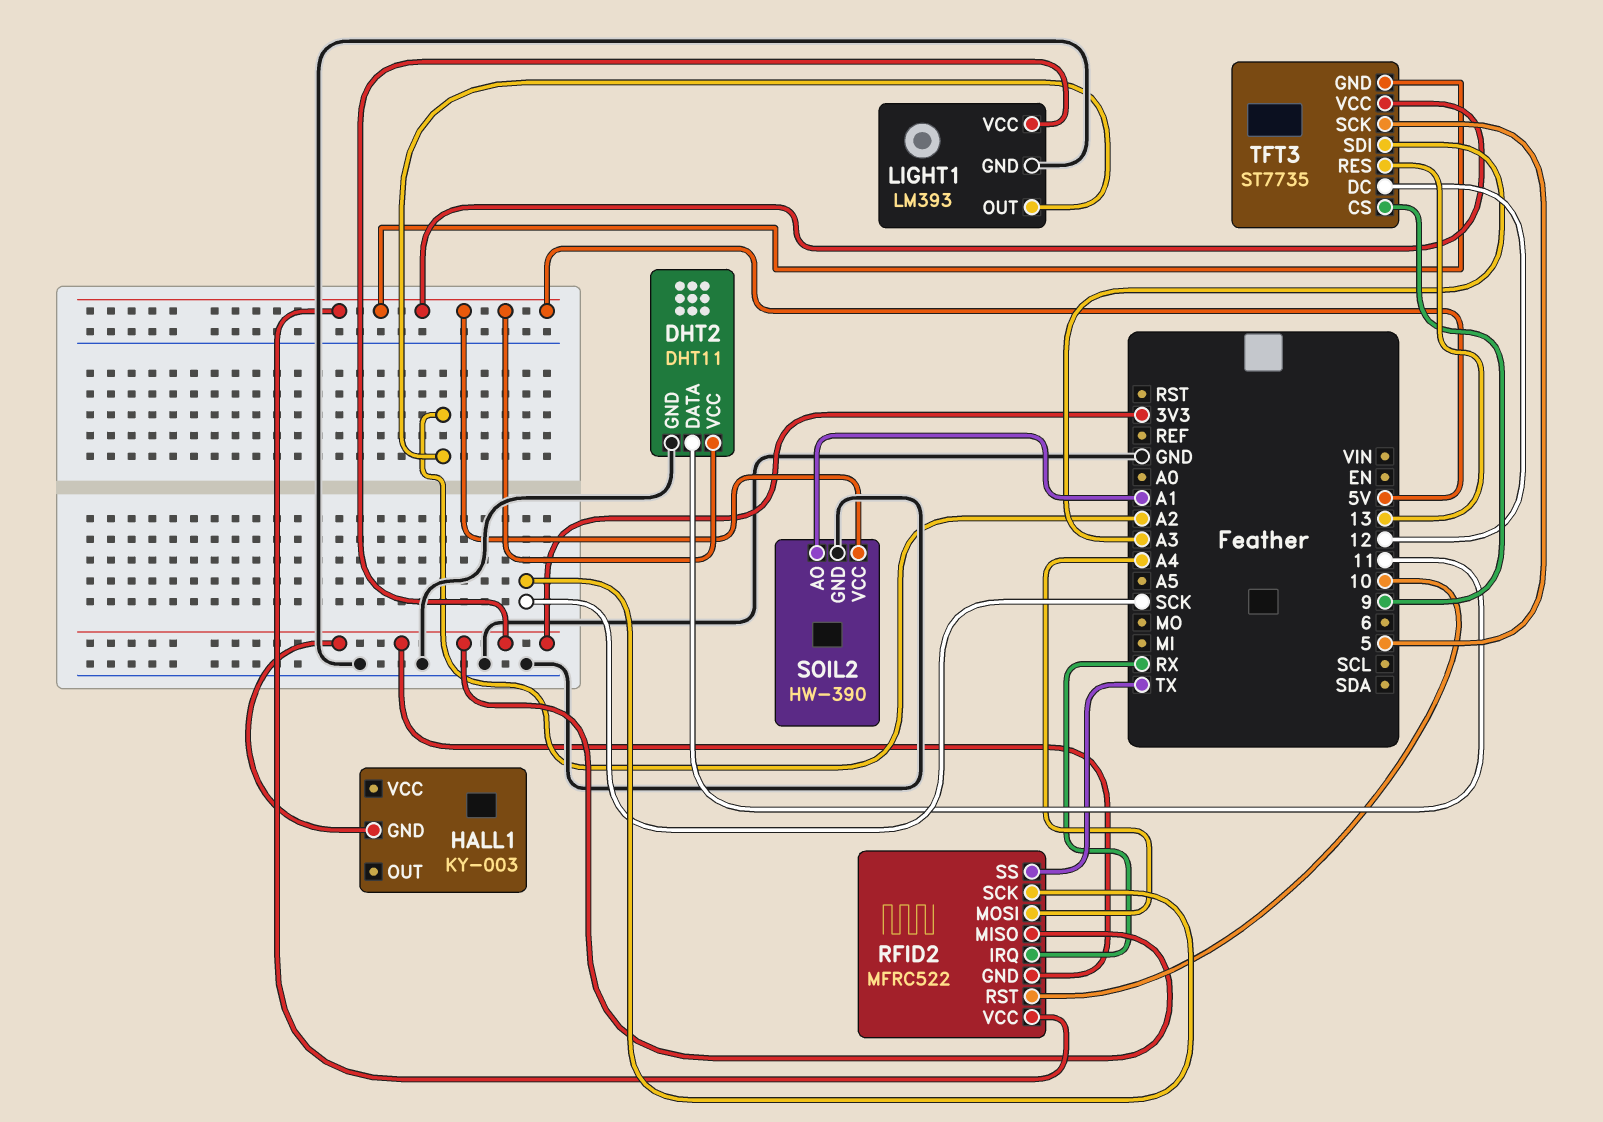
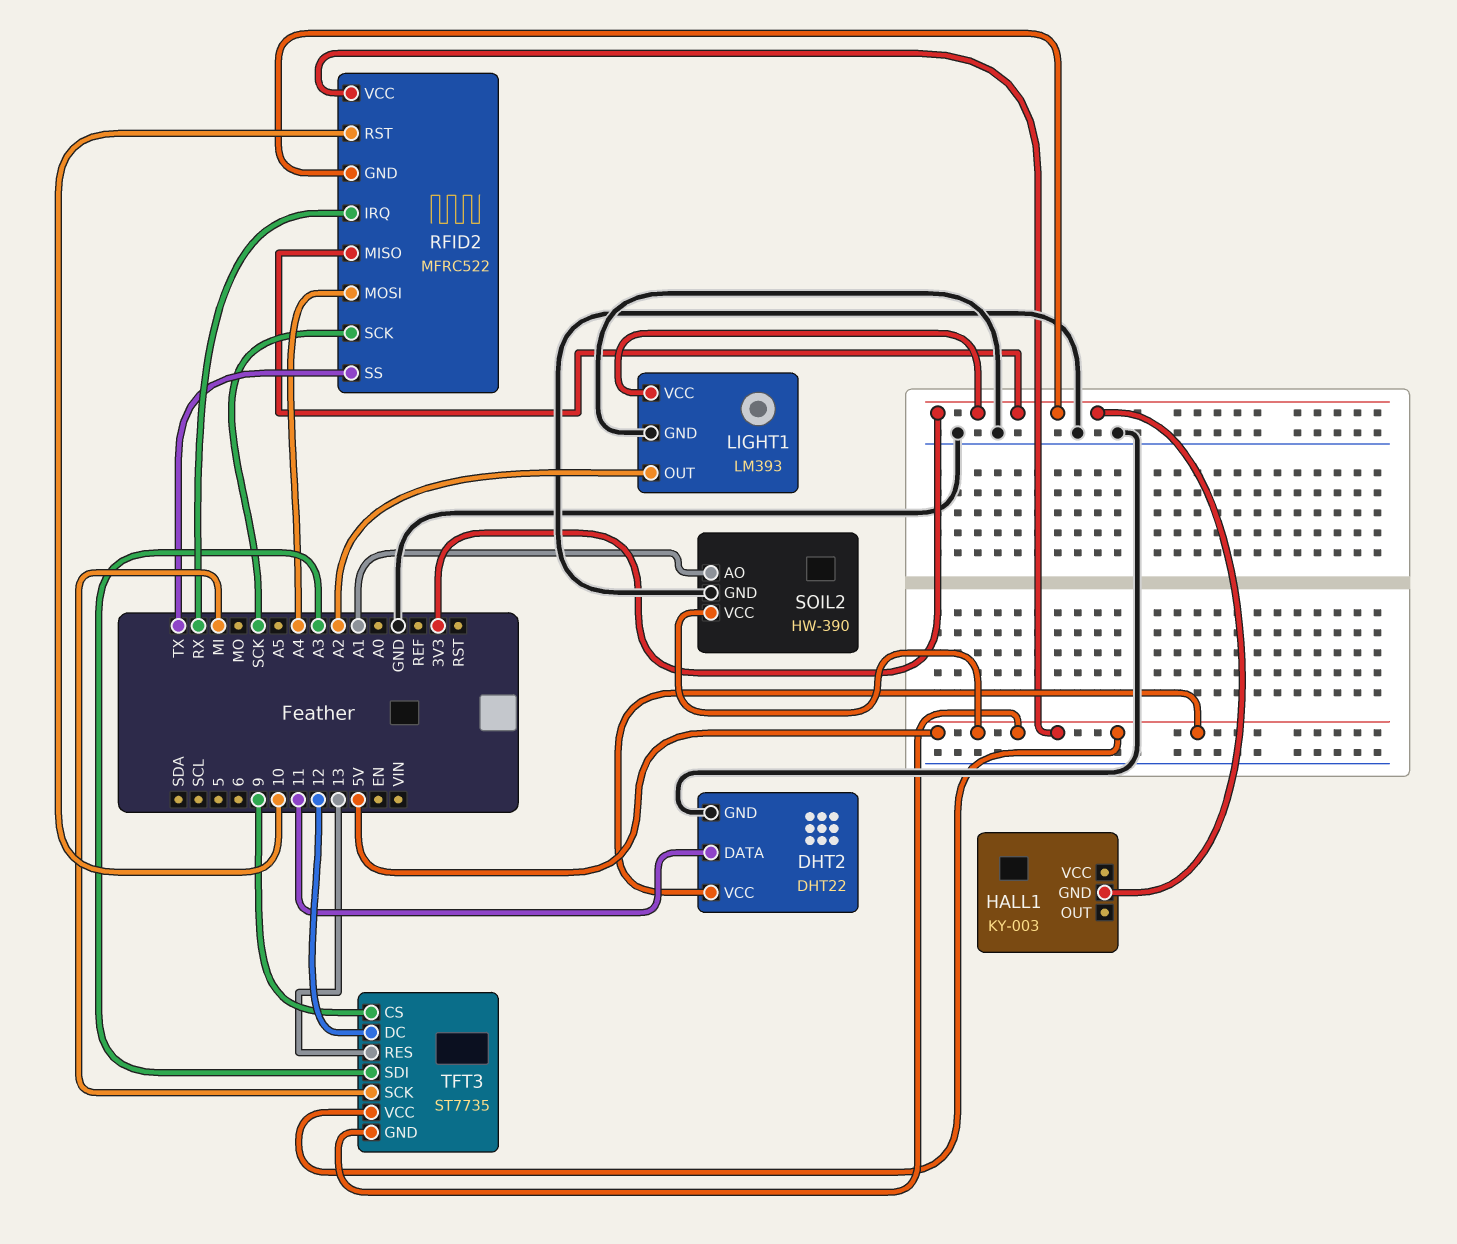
DHT2: DHT11 -> DHT22
TFT3 pin SCK: 5 -> MI

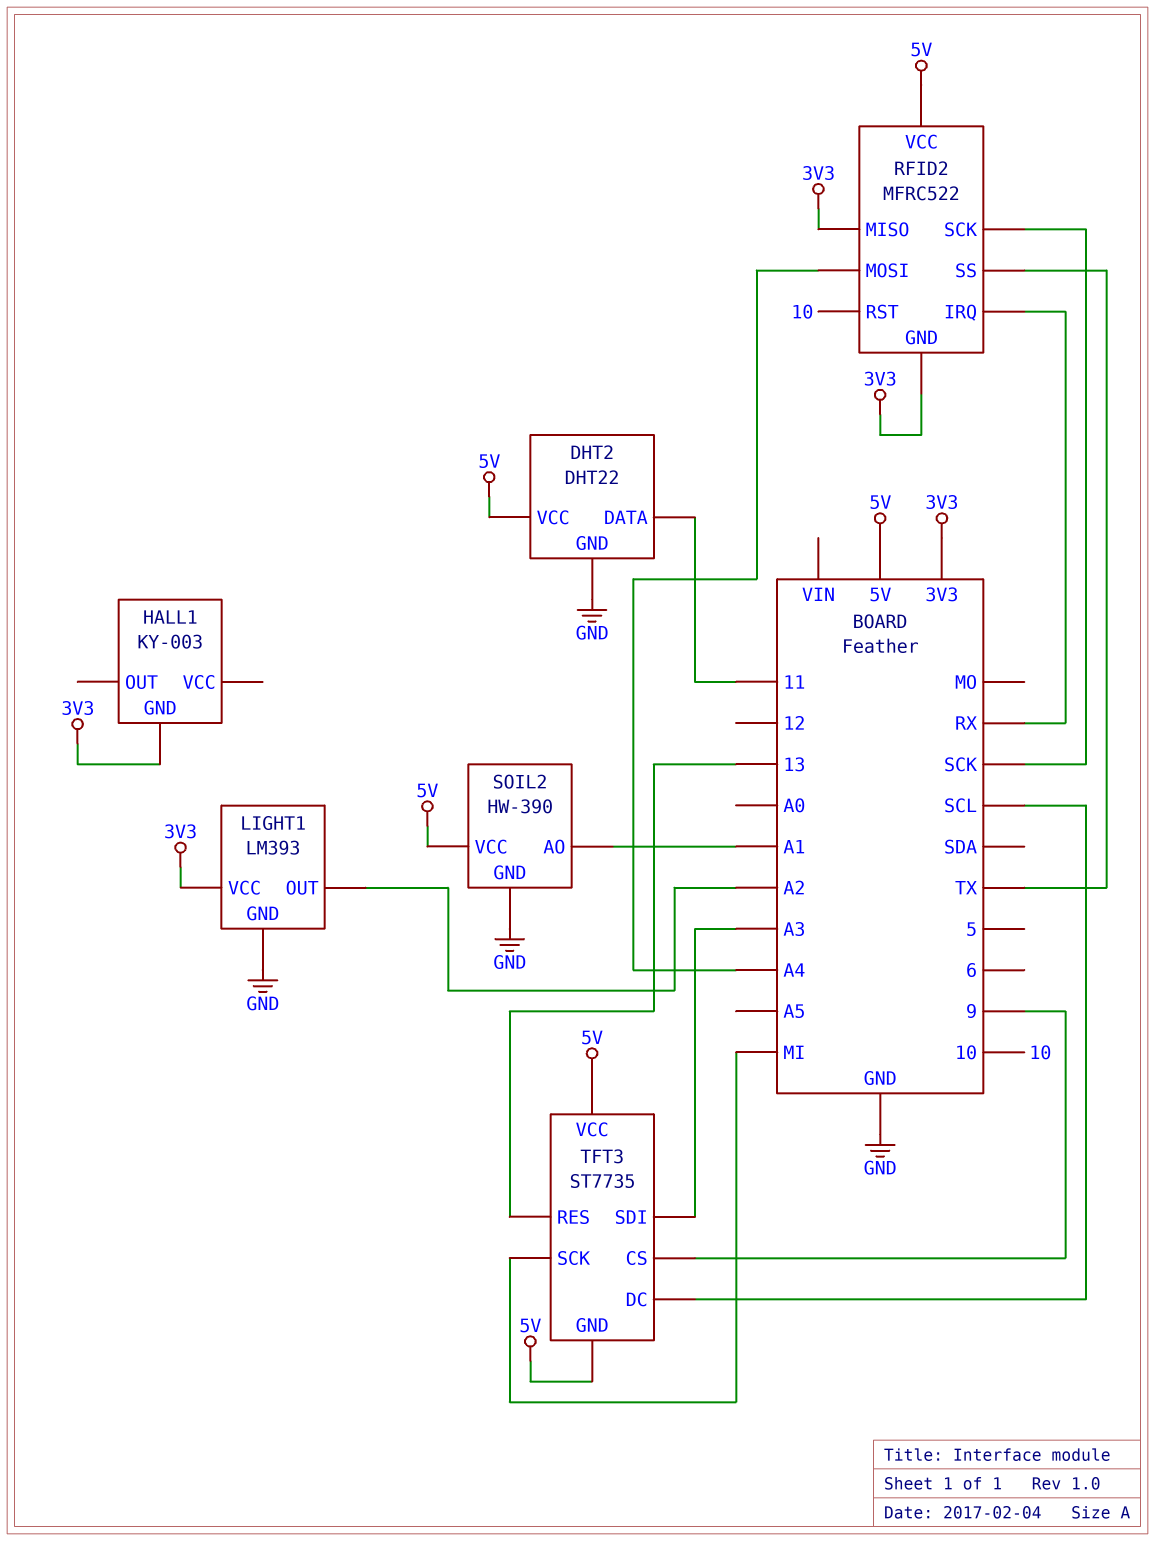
TFT3 pin DC: 12 -> SCL

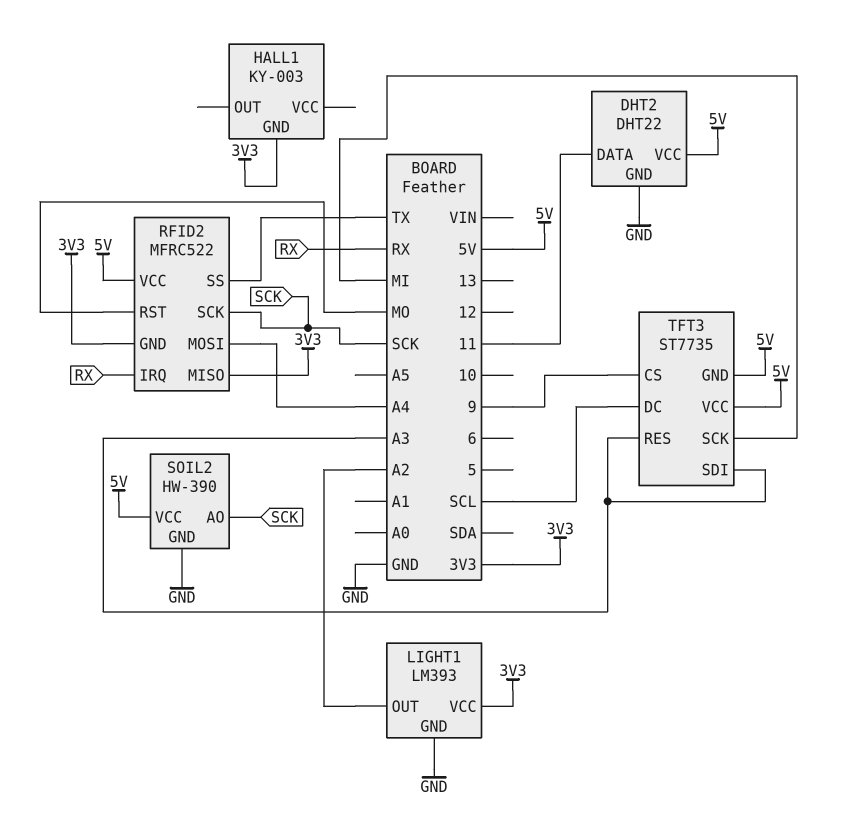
RFID2 pin RST: 10 -> MO
SOIL2 pin AO: A1 -> SCK
TFT3 pin RES: 13 -> A3

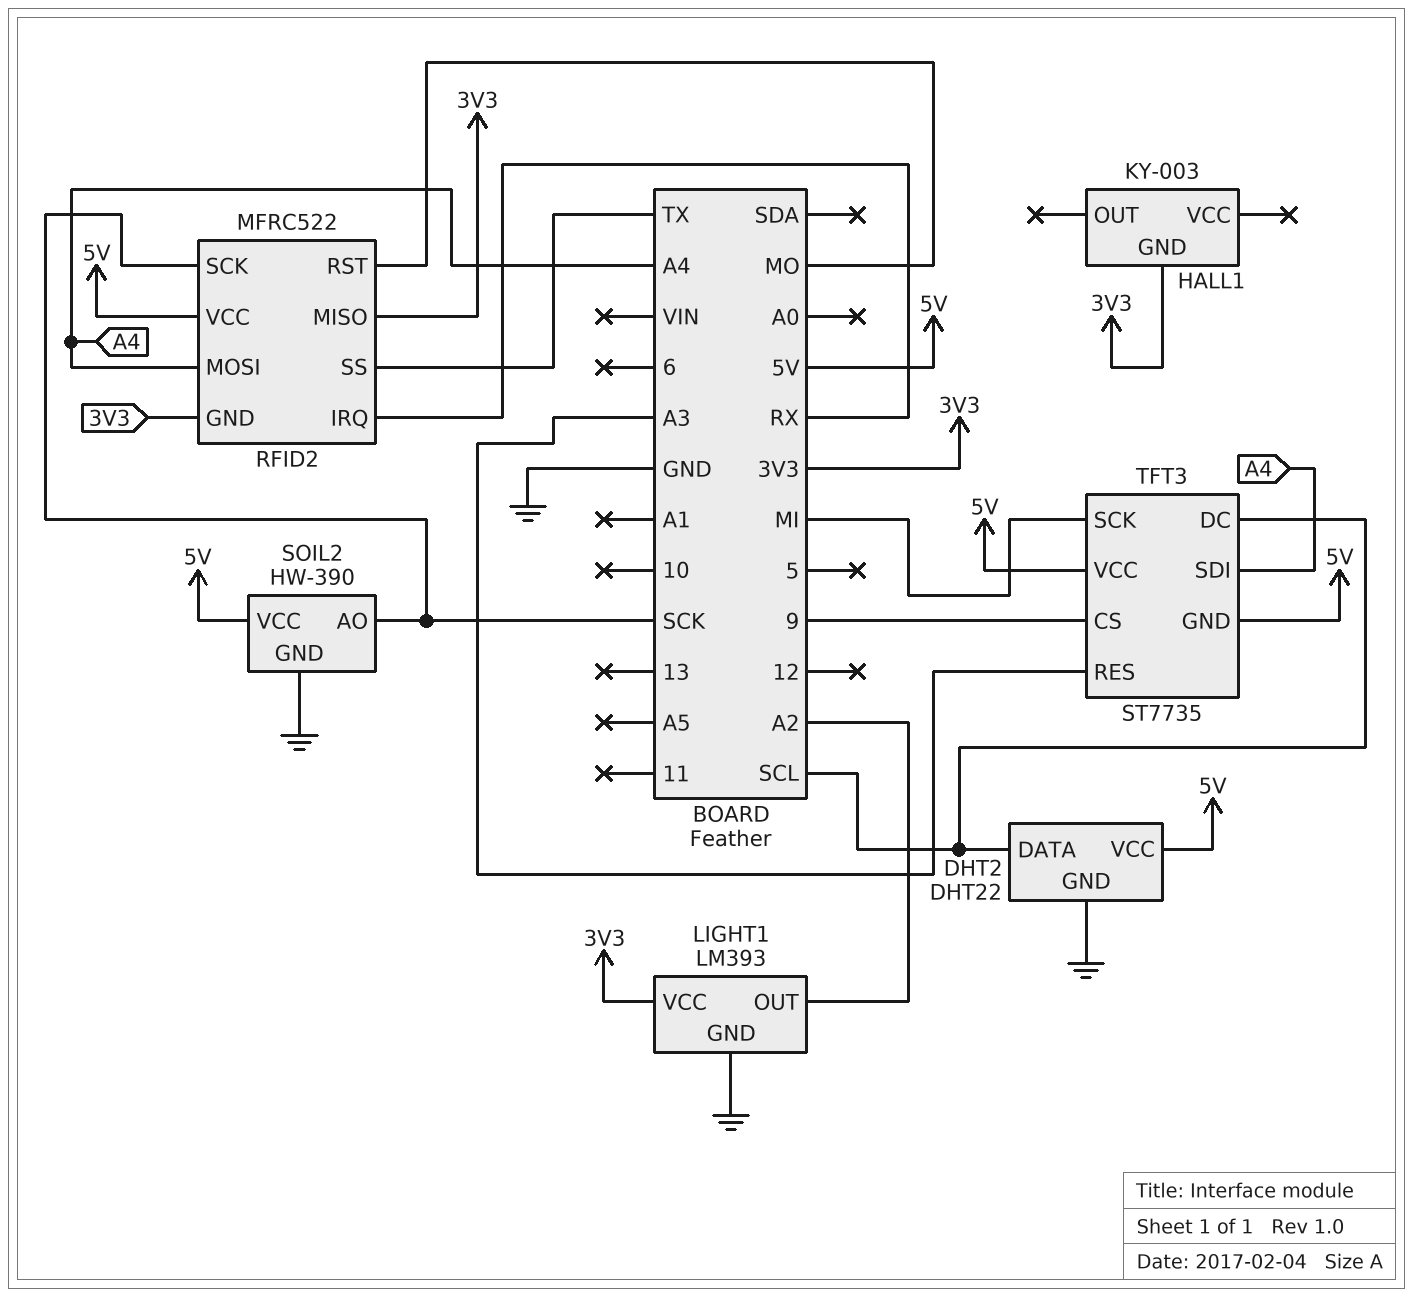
DHT2 pin DATA: 11 -> SCL
TFT3 pin SDI: A3 -> A4

